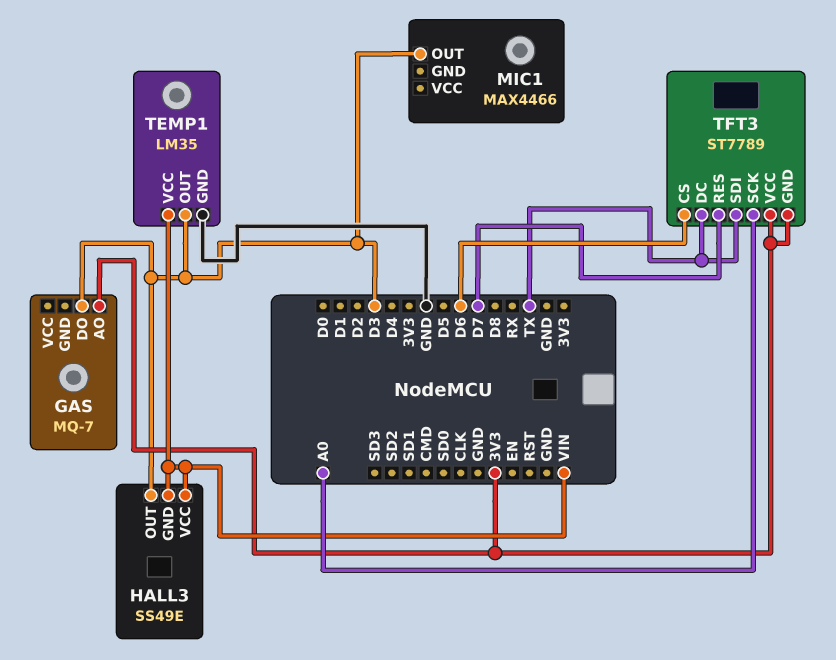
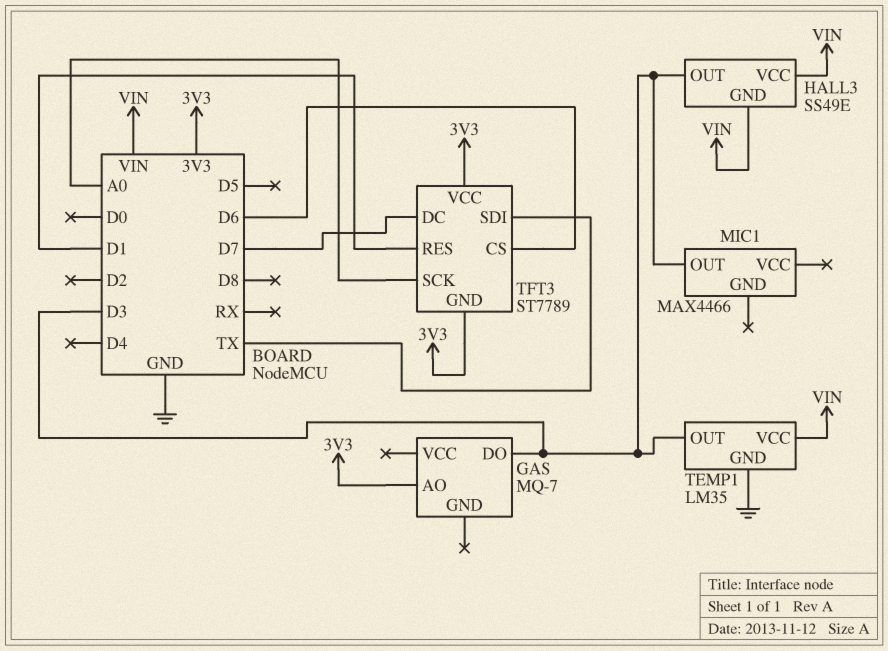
TFT3 pin DC: TX -> D7
TFT3 pin RES: D7 -> D1

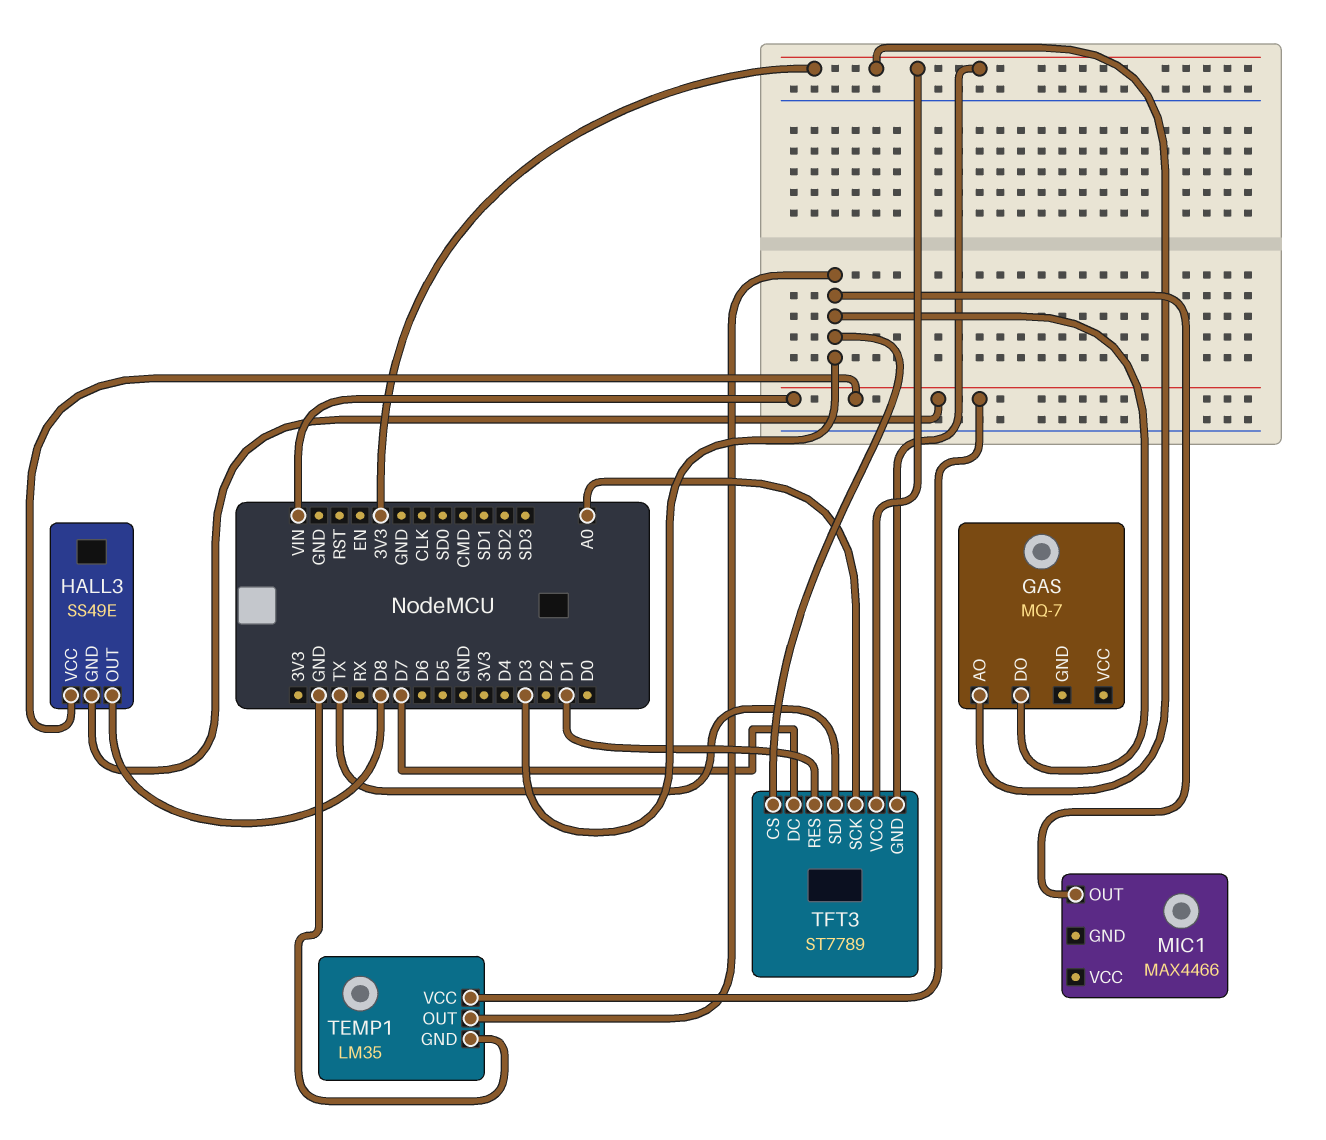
HALL3 pin OUT: D3 -> D8
TFT3 pin CS: D6 -> D3

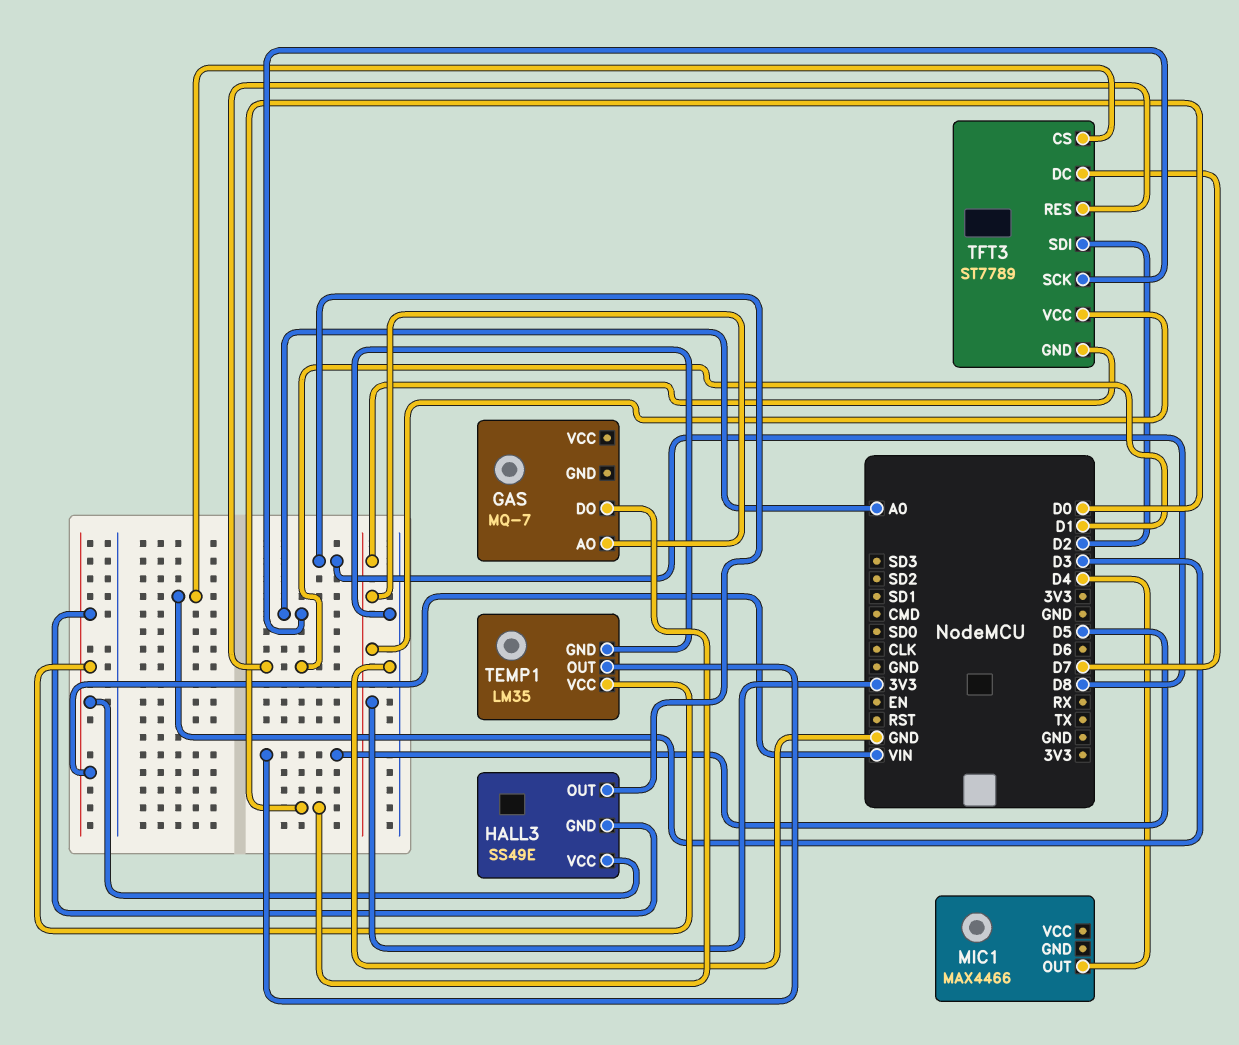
GAS pin DO: D3 -> D0
MIC1 pin OUT: D3 -> D4
TEMP1 pin OUT: D3 -> D5
TFT3 pin SDI: TX -> D2

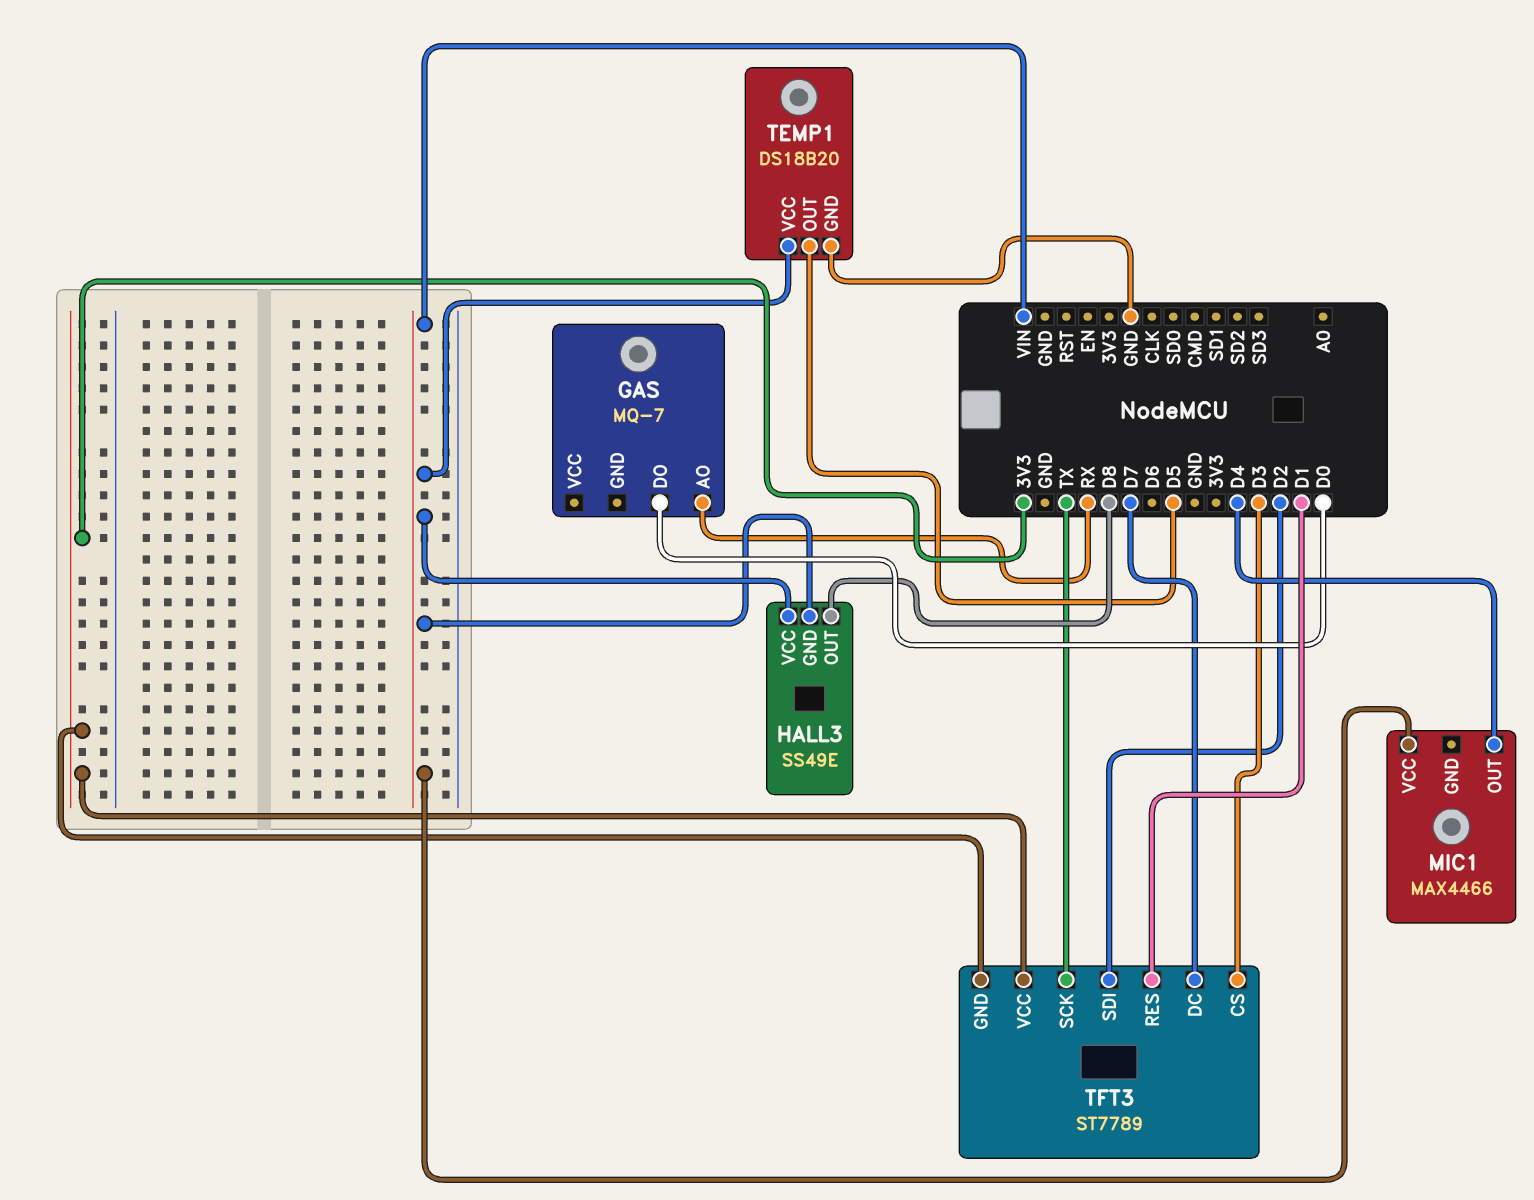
GAS pin AO: 3V3 -> RX
MIC1 pin VCC: none -> VIN
TEMP1: LM35 -> DS18B20
TFT3 pin SCK: A0 -> TX

